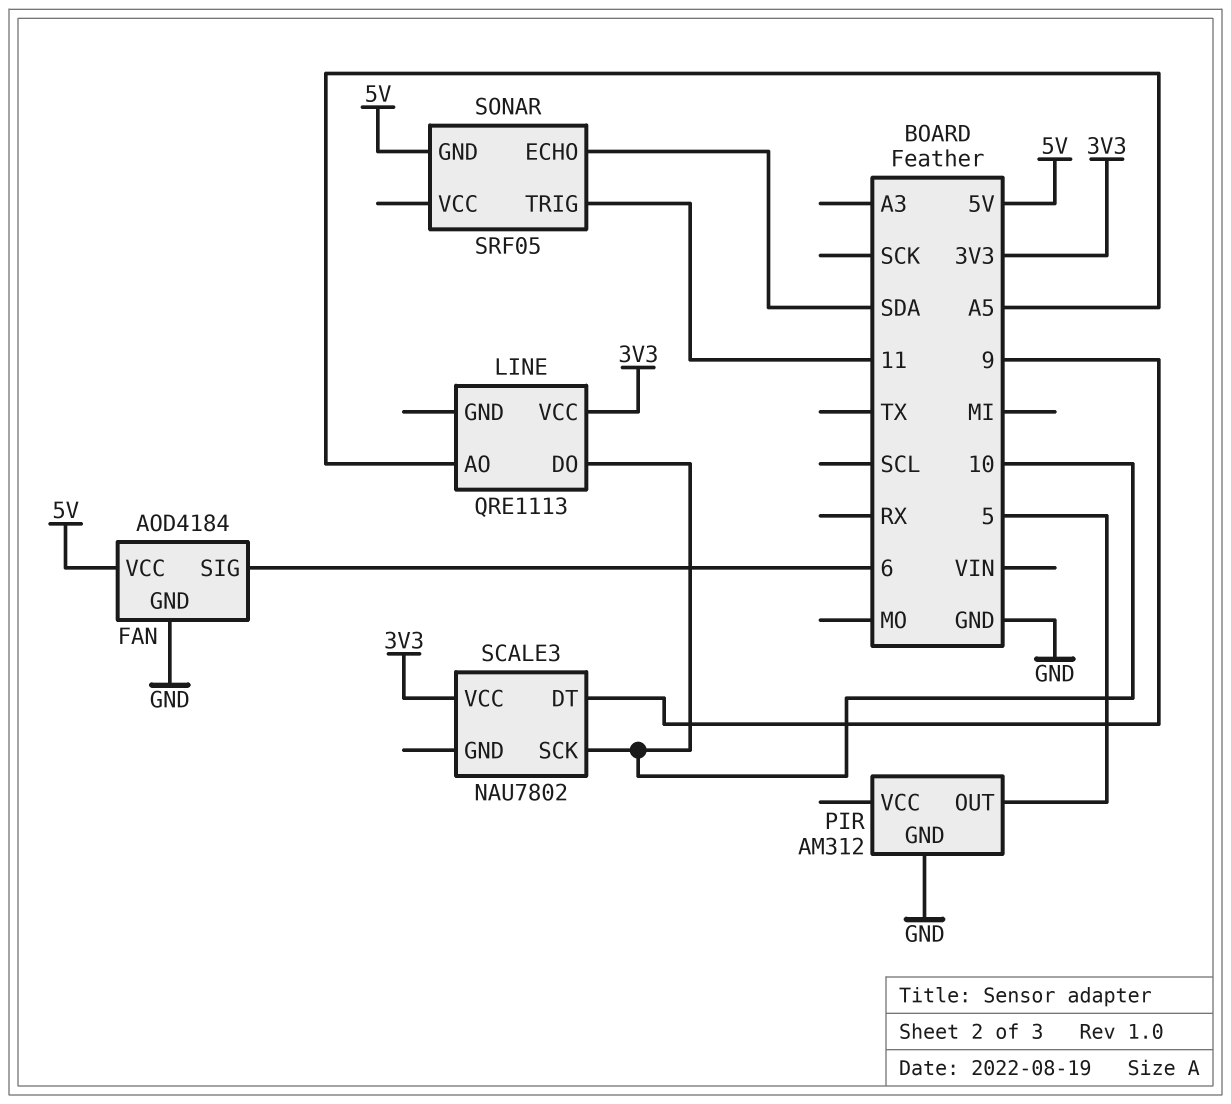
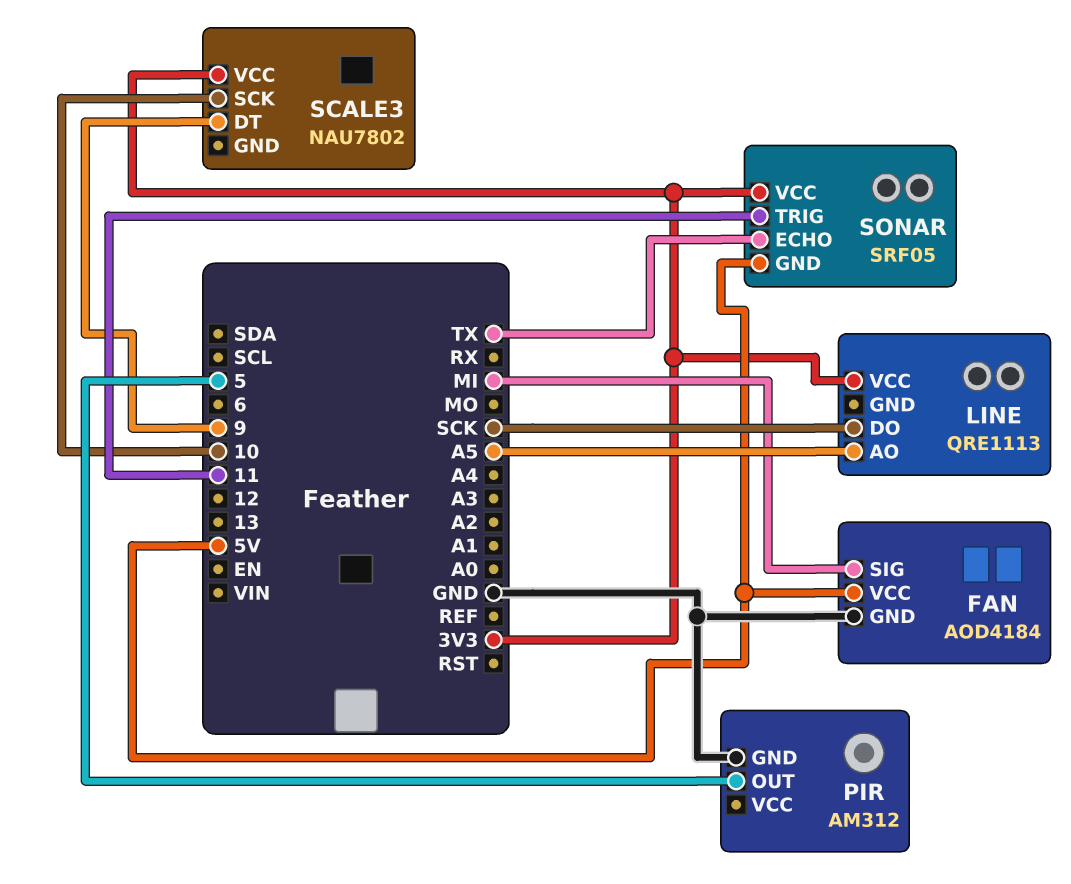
FAN pin SIG: 6 -> MI
LINE pin DO: 10 -> SCK
SONAR pin ECHO: SDA -> TX
SONAR pin VCC: none -> 3V3

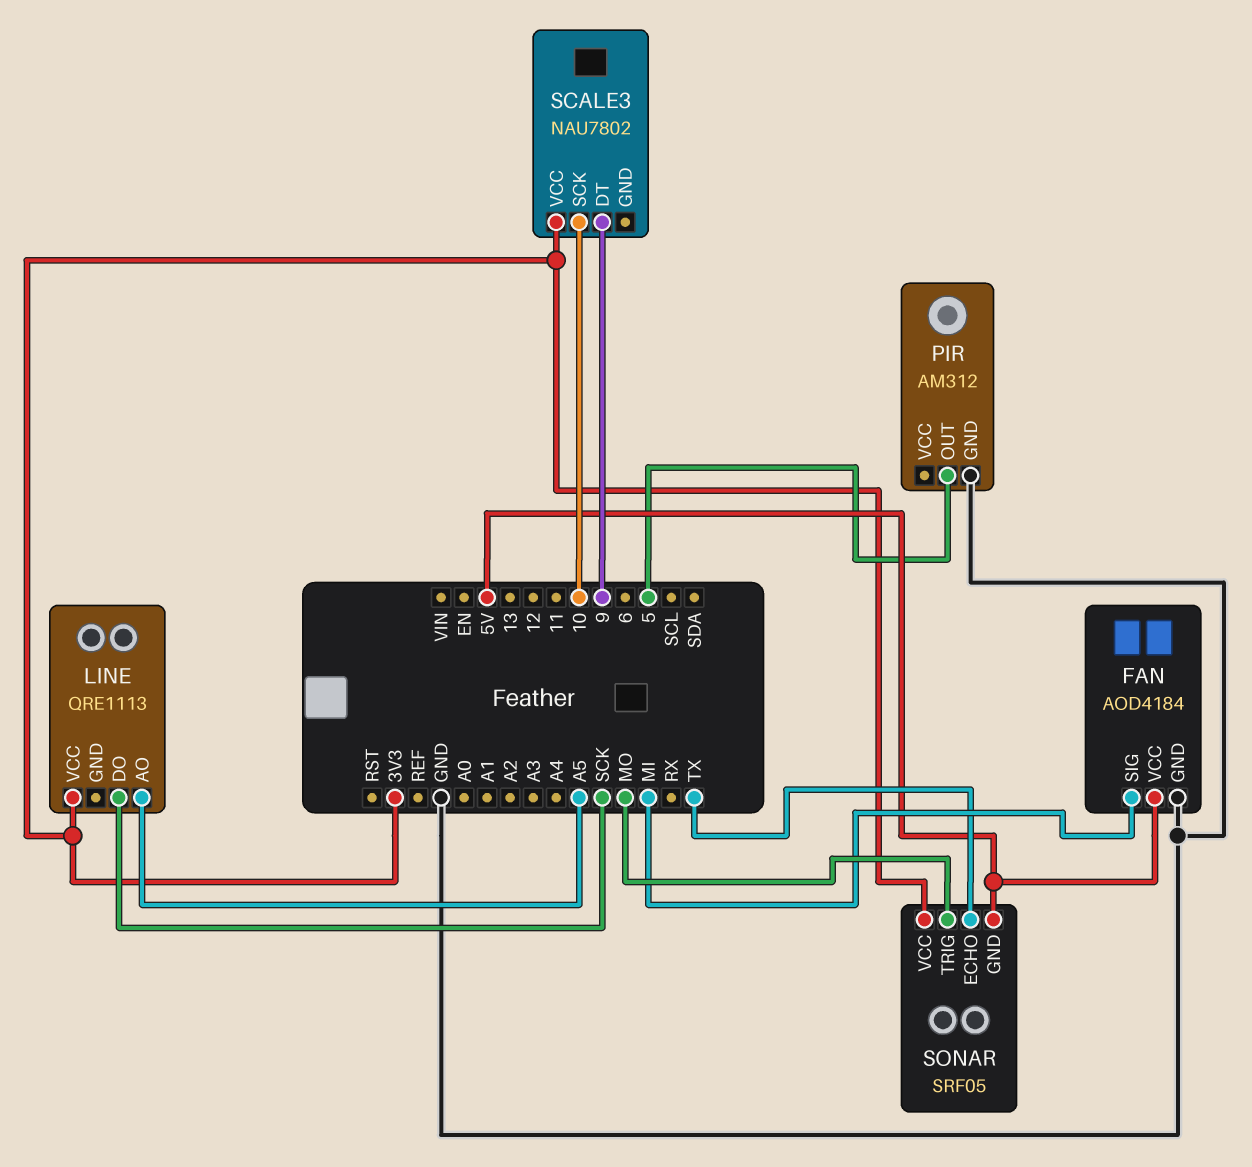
SONAR pin TRIG: 11 -> MO

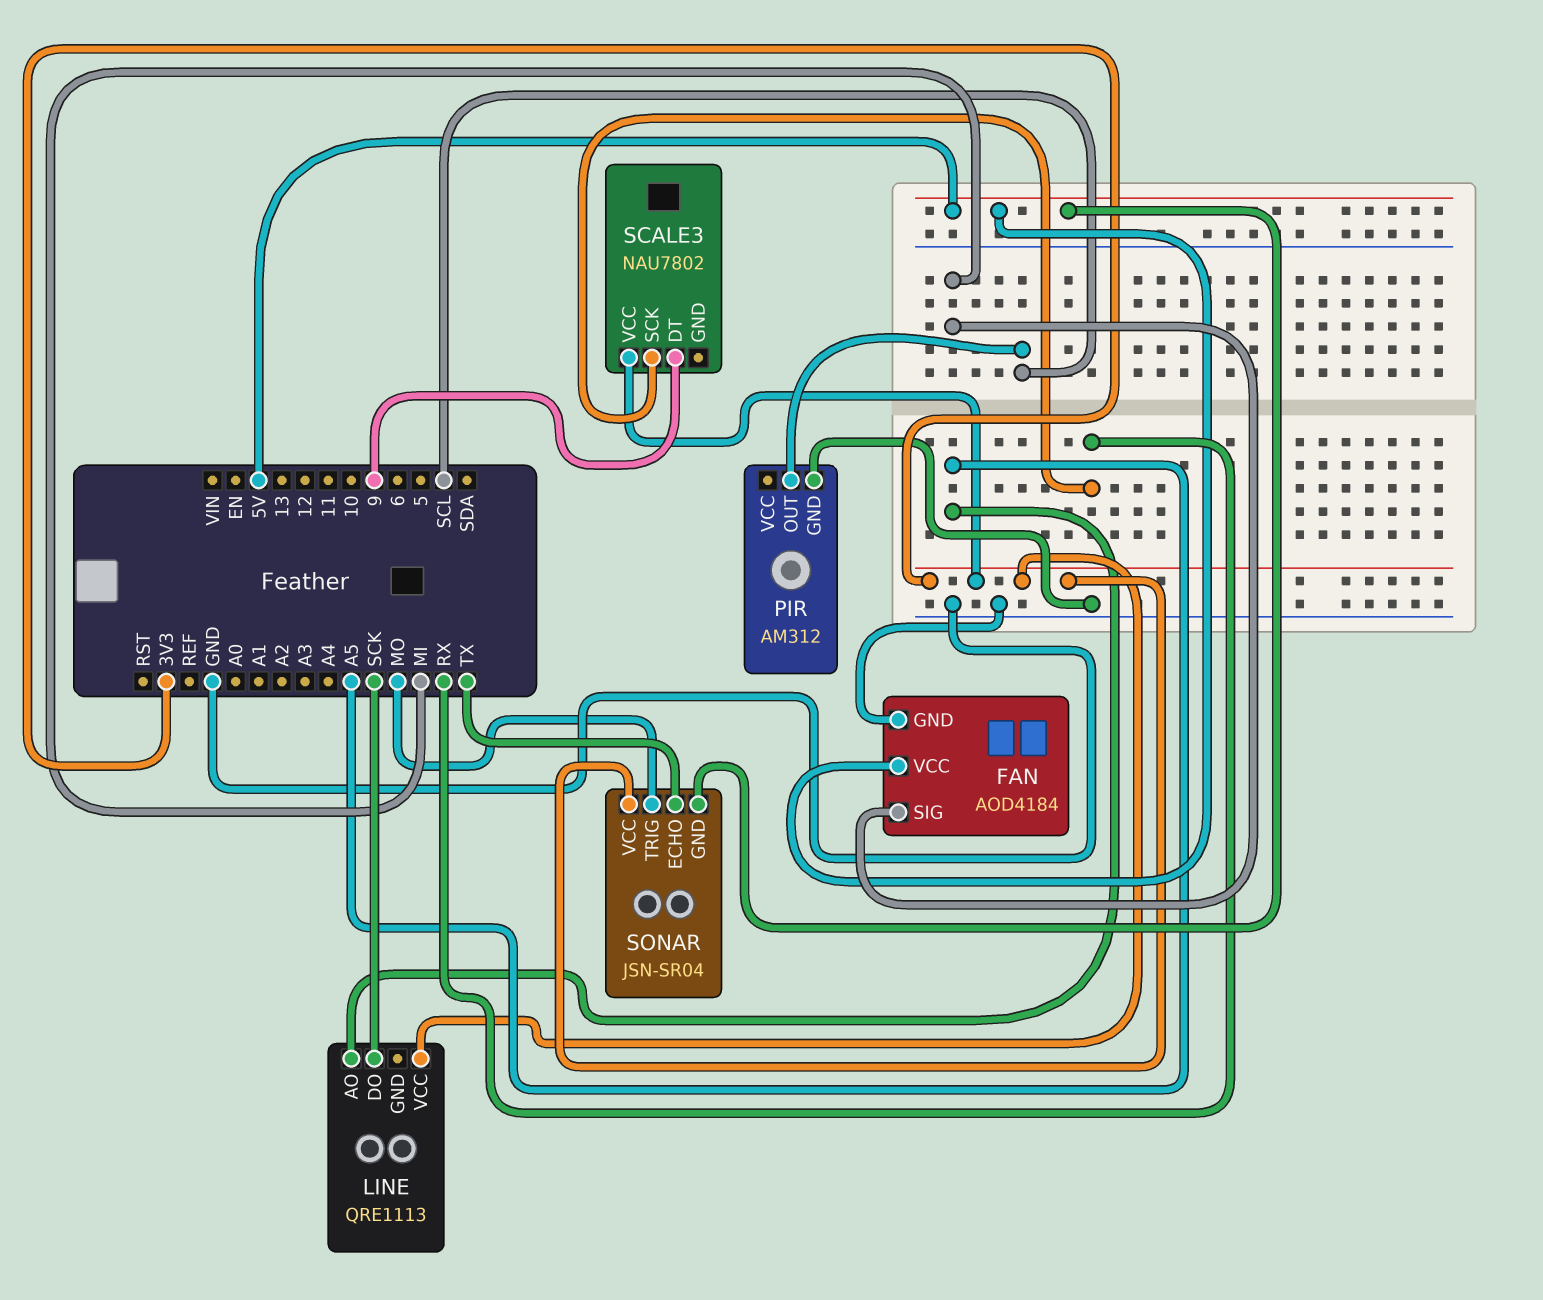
PIR pin OUT: 5 -> SCL
SCALE3 pin SCK: 10 -> RX
SONAR: SRF05 -> JSN-SR04

